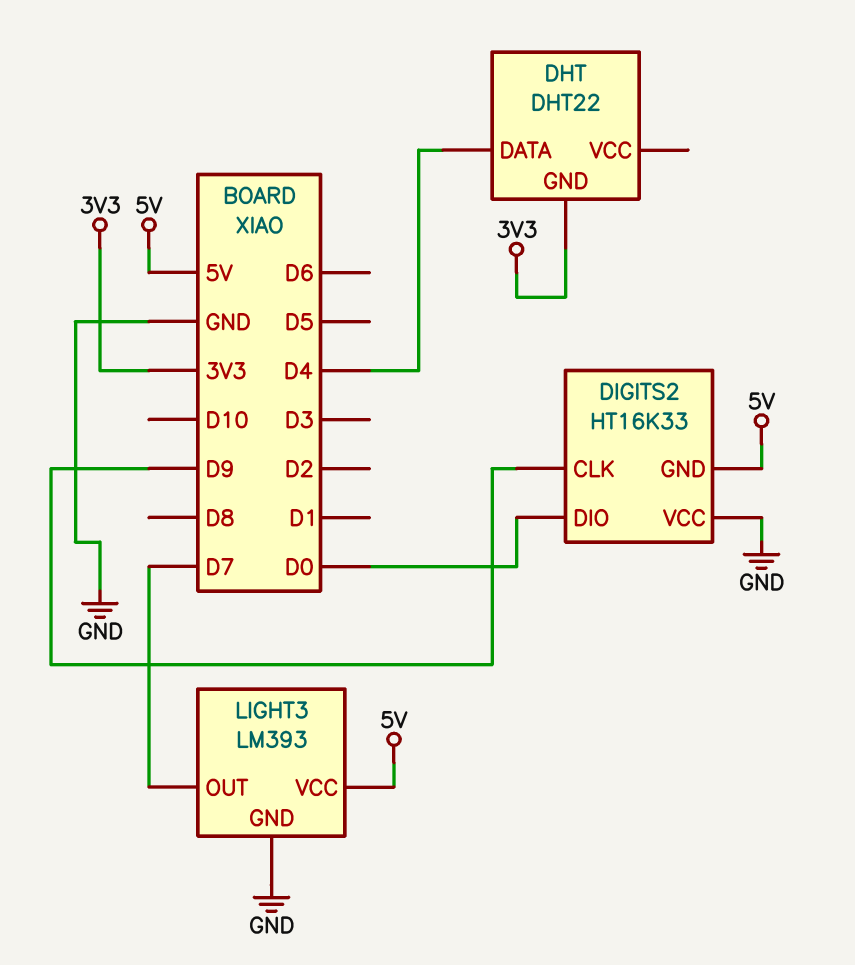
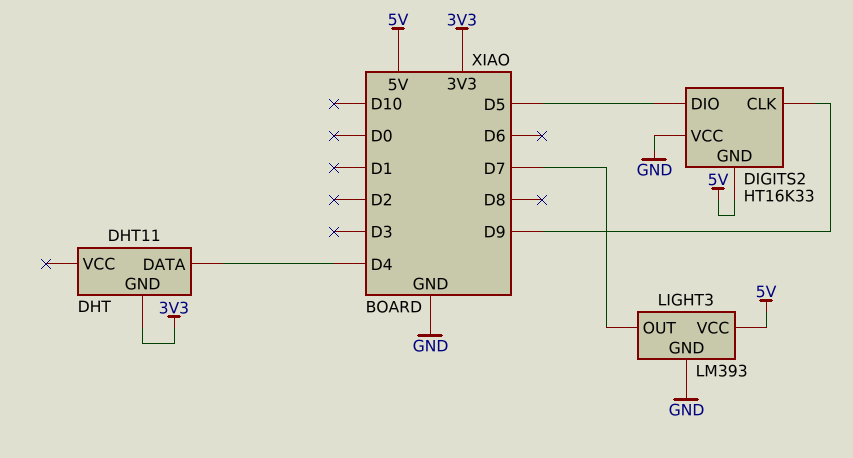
DHT: DHT22 -> DHT11
DIGITS2 pin DIO: D0 -> D5

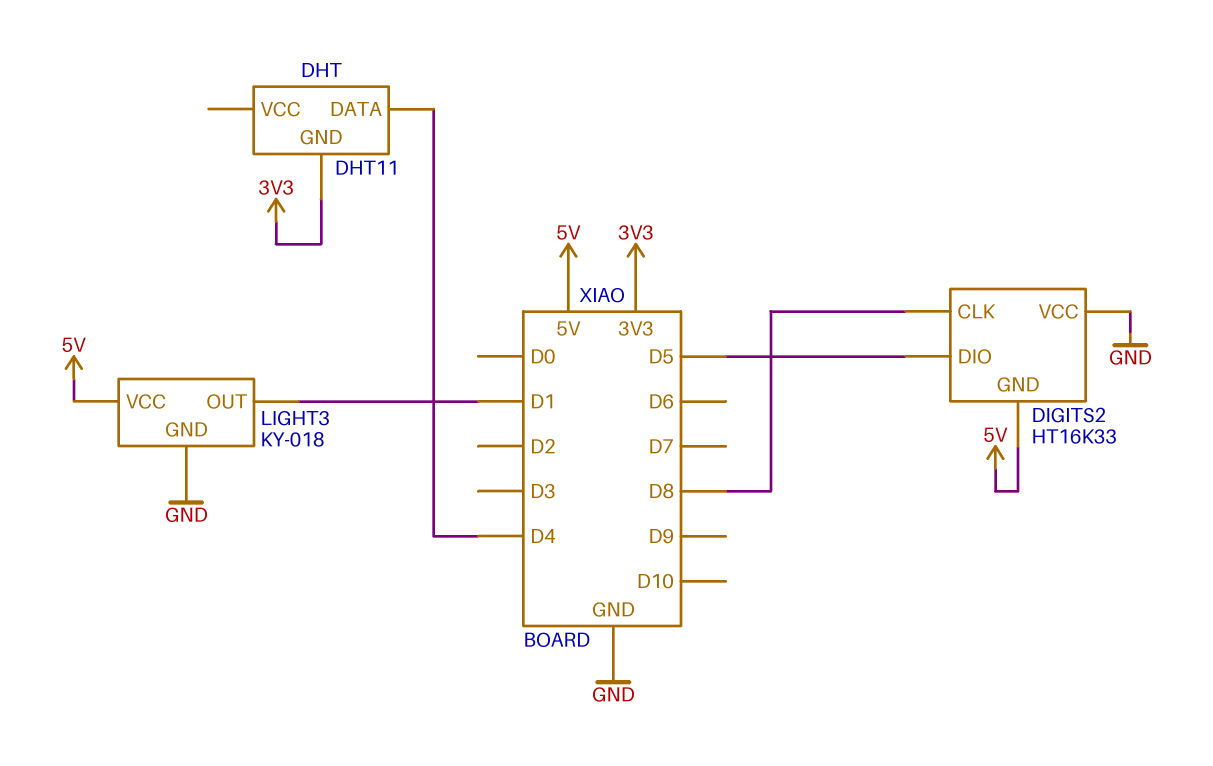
DIGITS2 pin CLK: D9 -> D8
LIGHT3: LM393 -> KY-018
LIGHT3 pin OUT: D7 -> D1

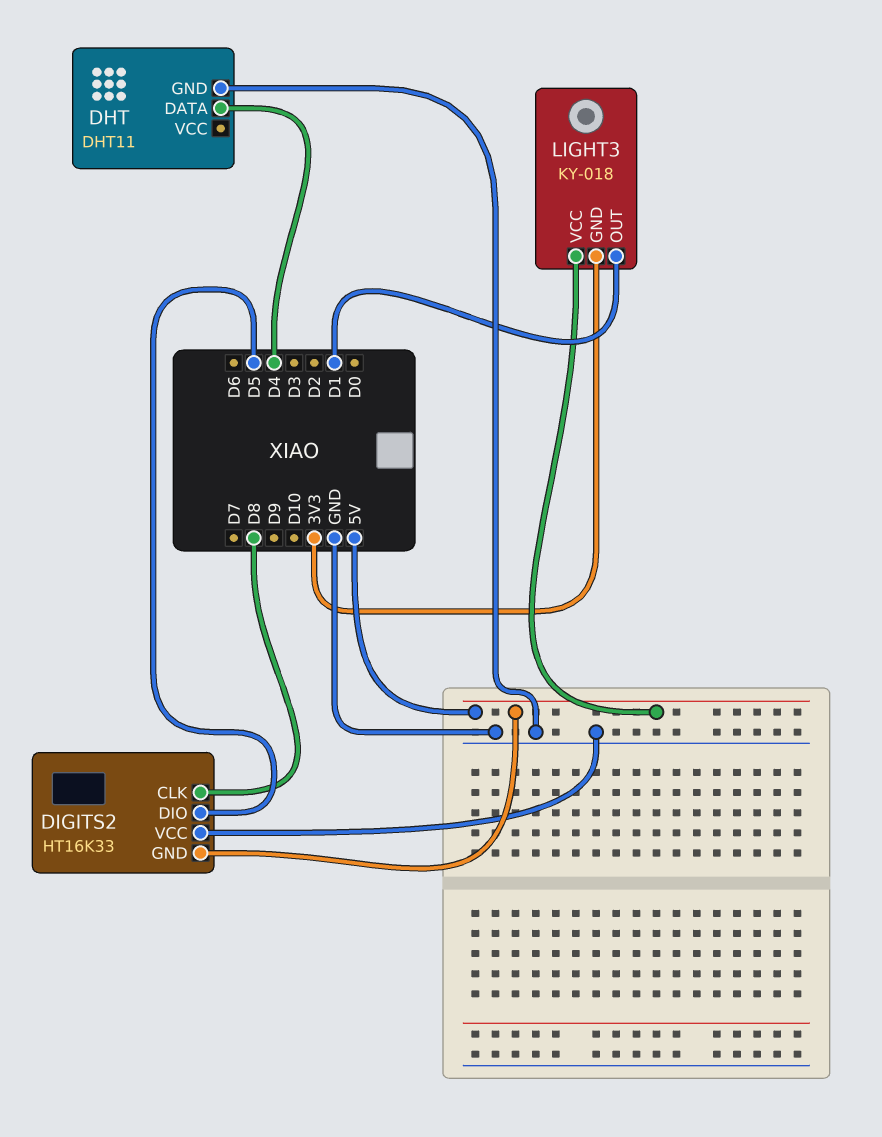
DHT pin GND: 3V3 -> GND
LIGHT3 pin GND: GND -> 3V3

